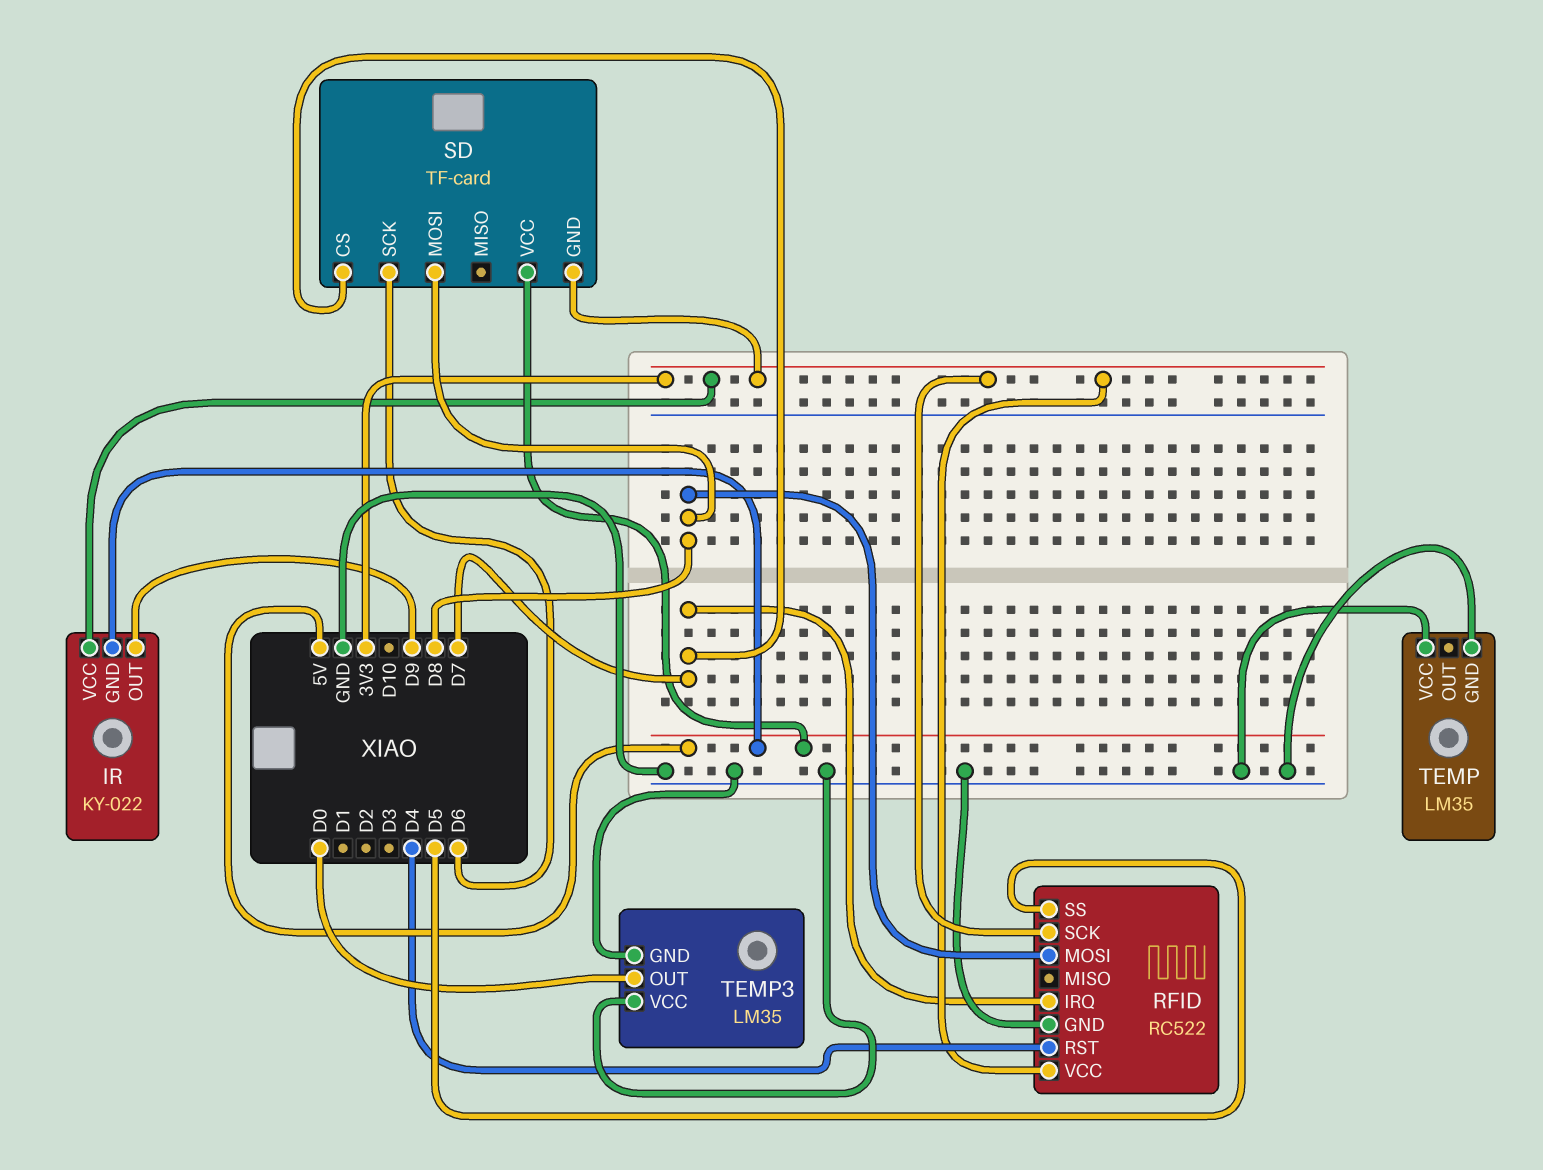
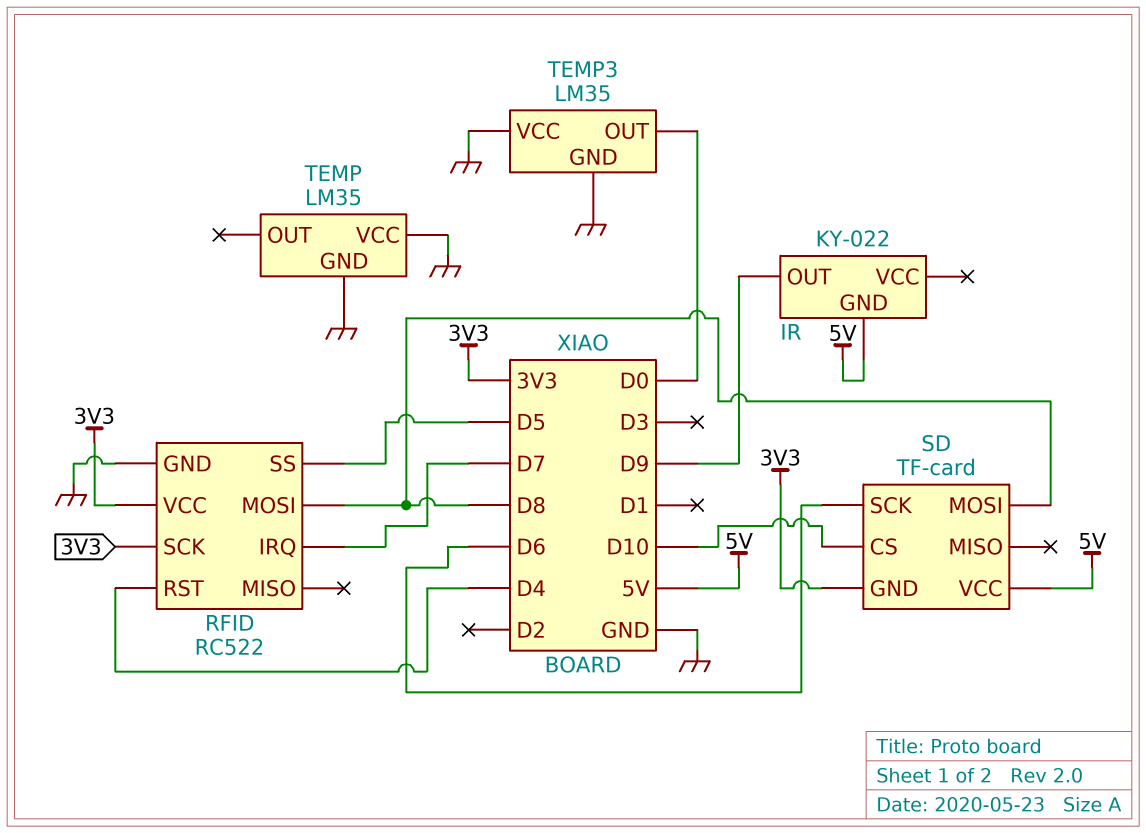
IR pin VCC: 3V3 -> none
SD pin CS: D7 -> D10

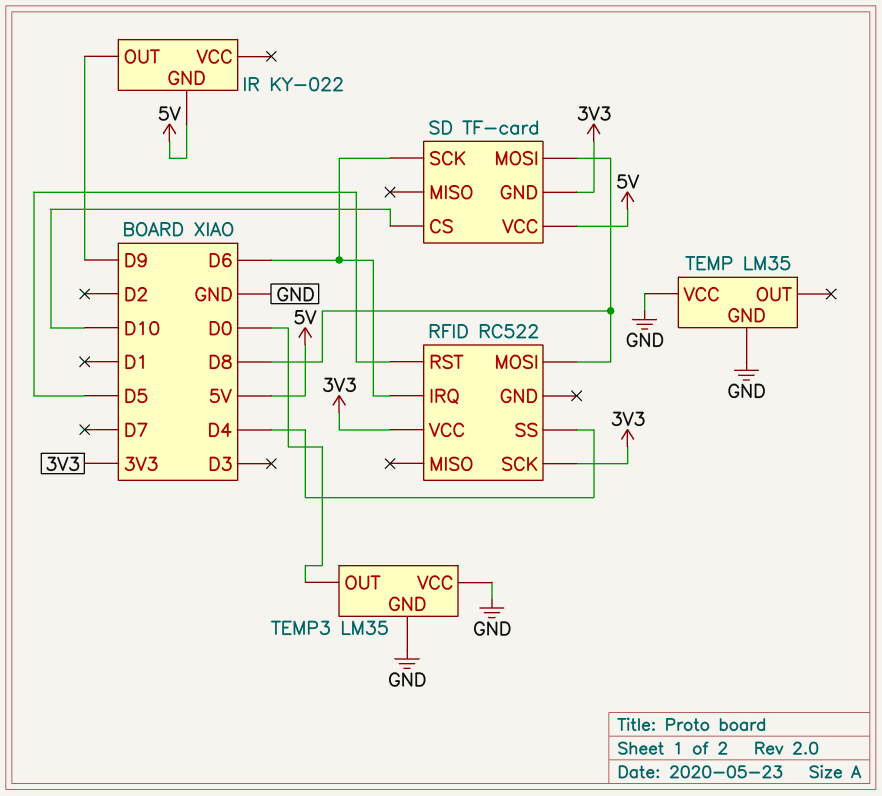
RFID pin GND: GND -> none
RFID pin IRQ: D7 -> D6
RFID pin RST: D4 -> D5
RFID pin SS: D5 -> D4

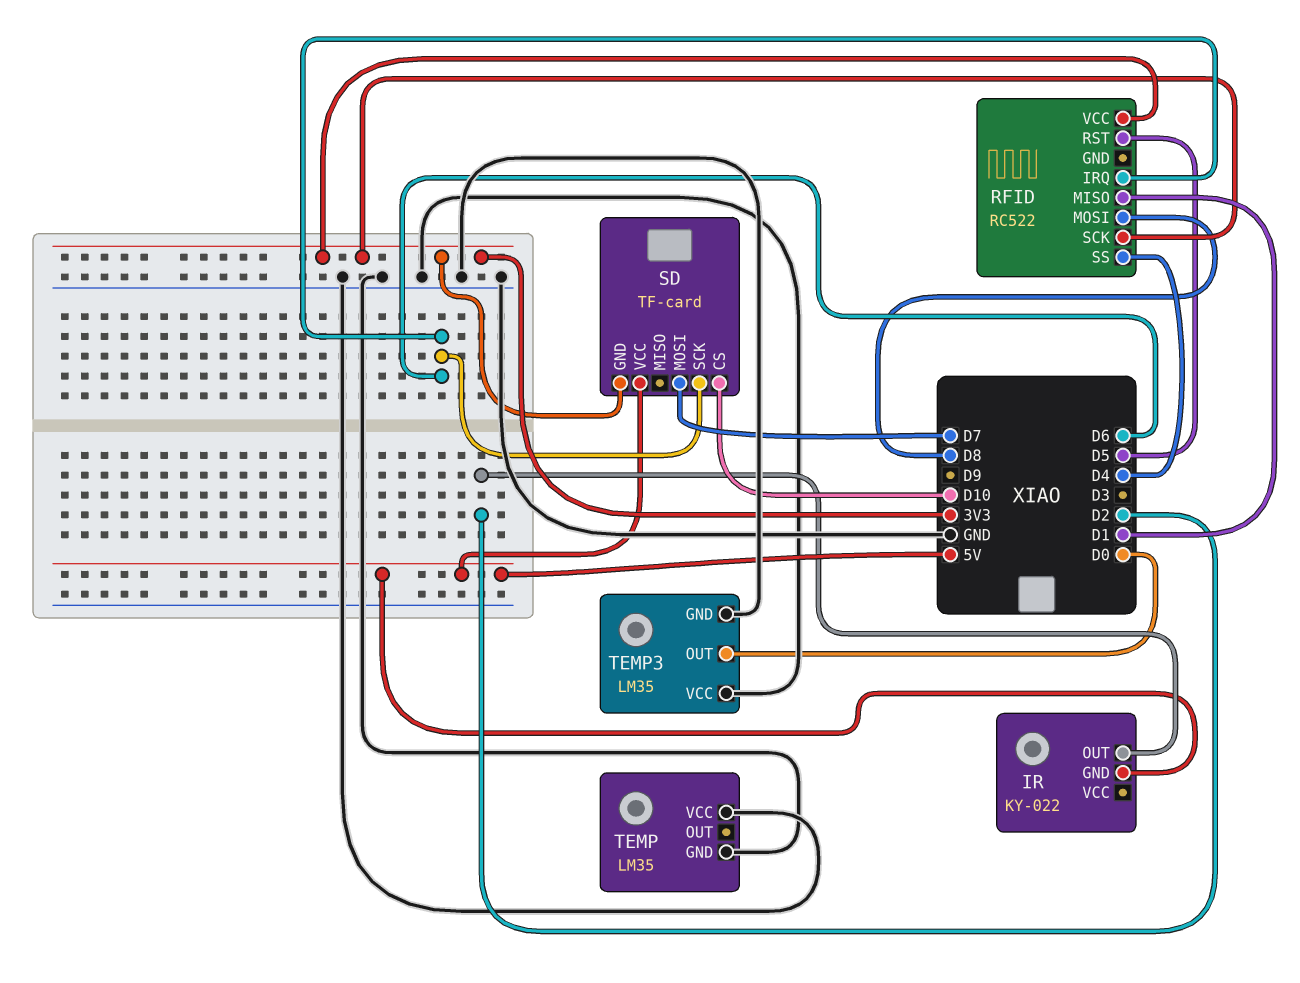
IR pin OUT: D9 -> D2
RFID pin MISO: none -> D1
SD pin MOSI: D8 -> D7

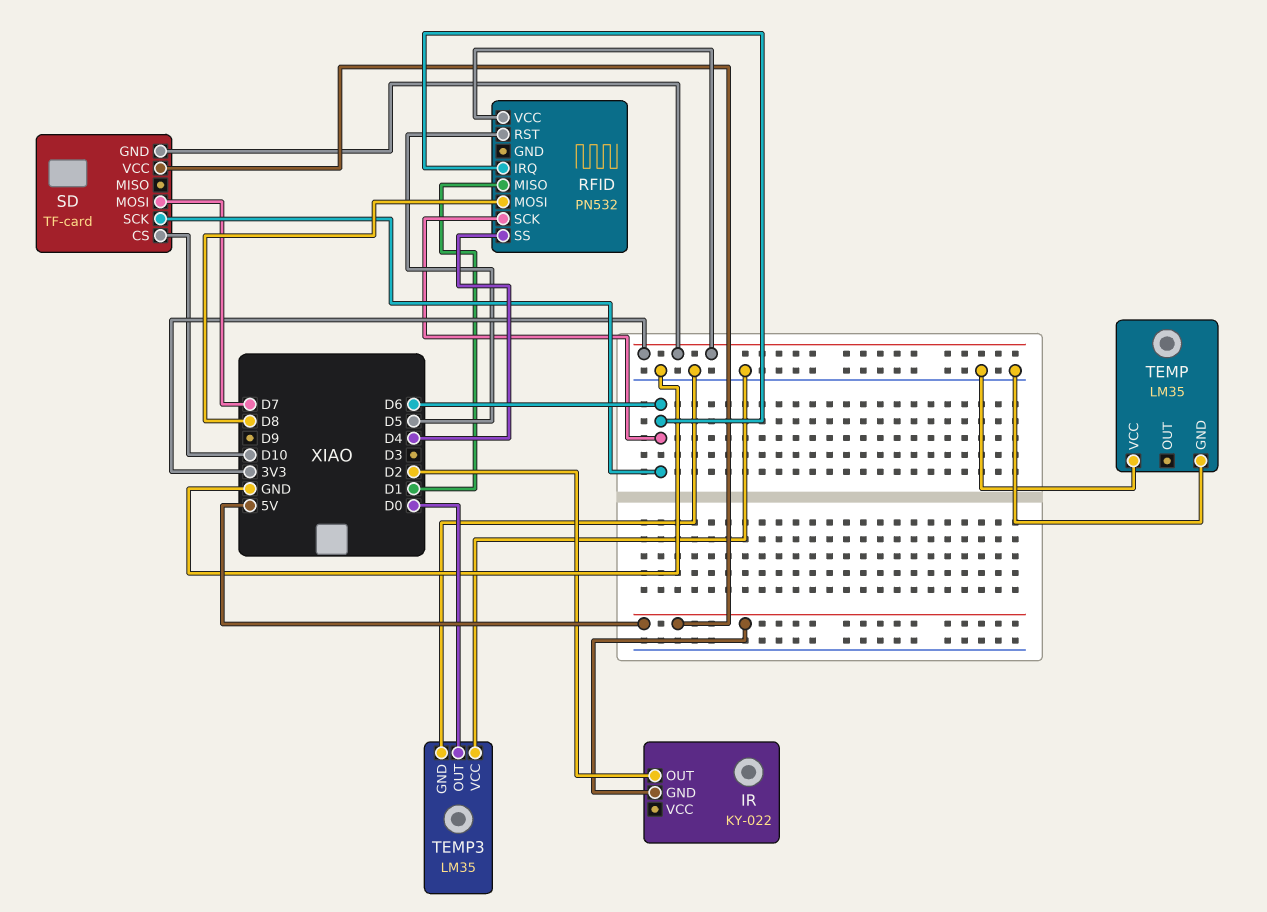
RFID: RC522 -> PN532
RFID pin SCK: 3V3 -> D6

